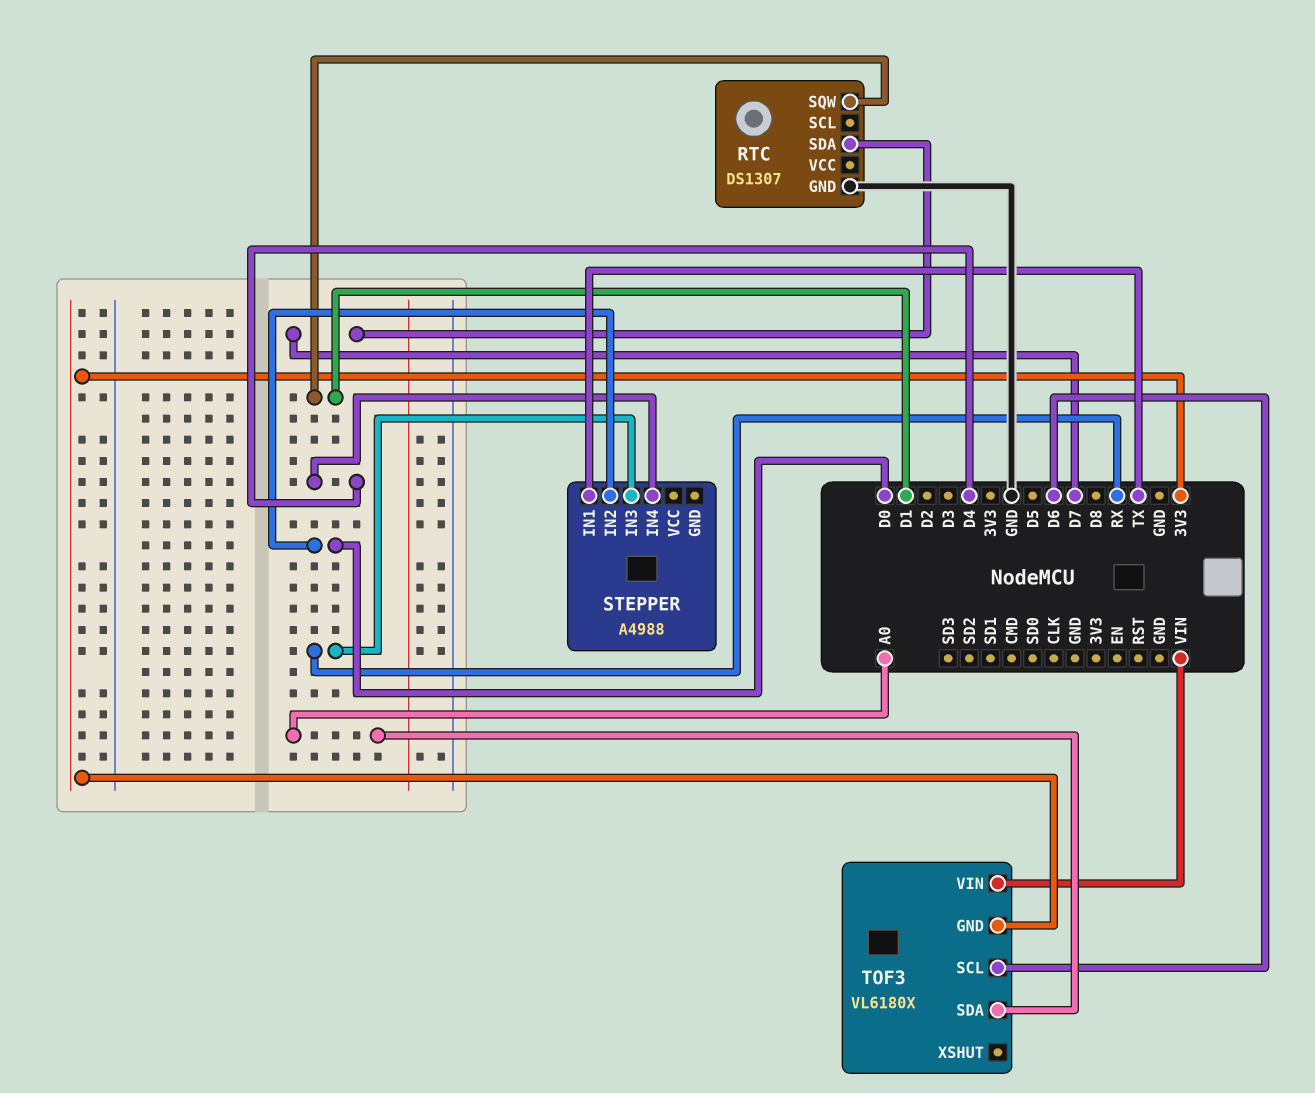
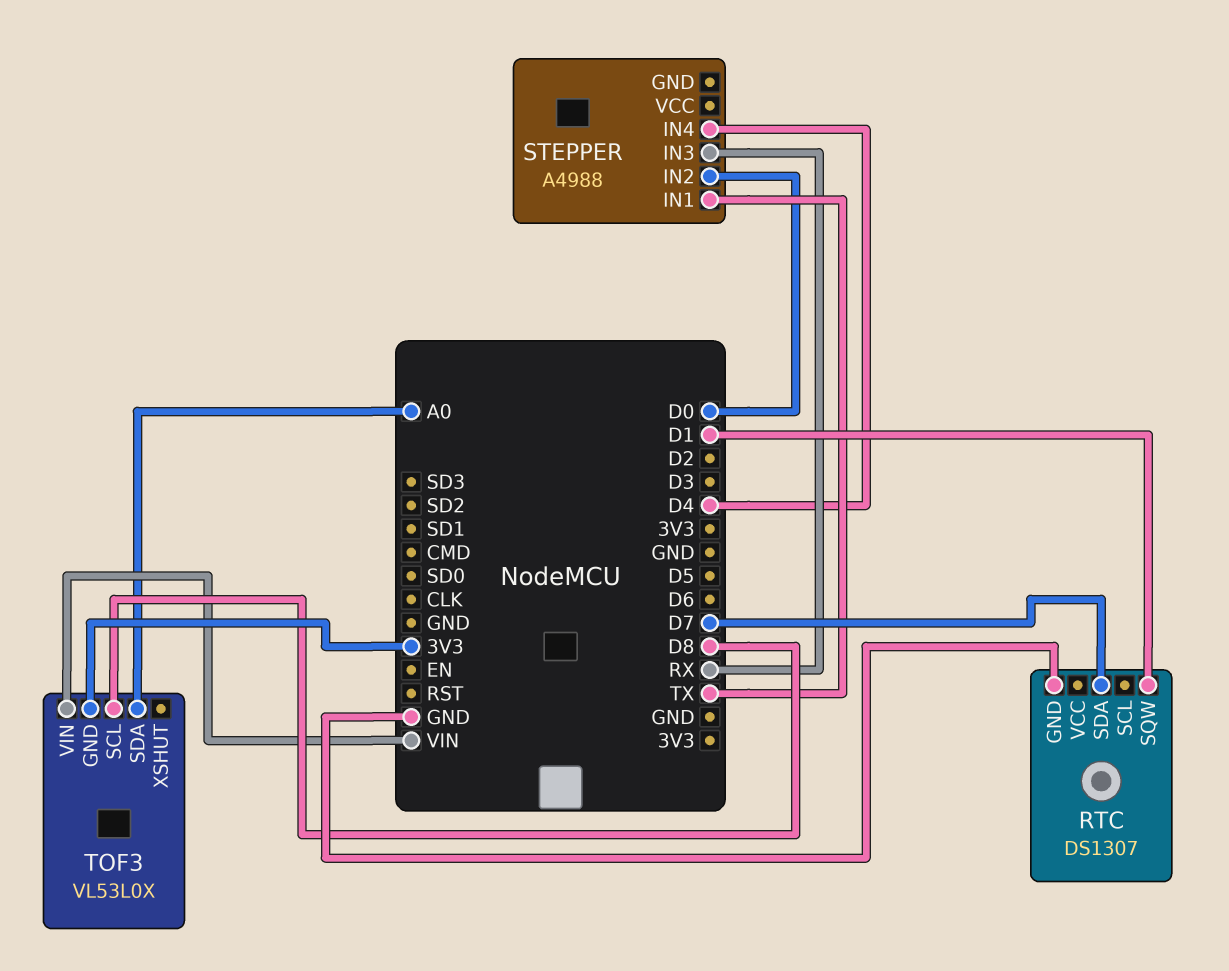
TOF3: VL6180X -> VL53L0X
TOF3 pin SCL: D6 -> D8

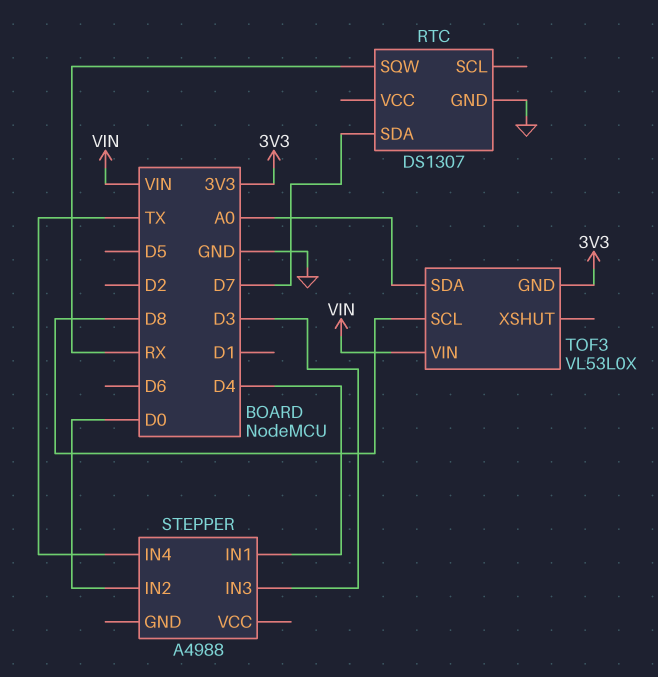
RTC pin SQW: D1 -> RX
STEPPER pin IN1: TX -> D4
STEPPER pin IN3: RX -> D3
STEPPER pin IN4: D4 -> TX

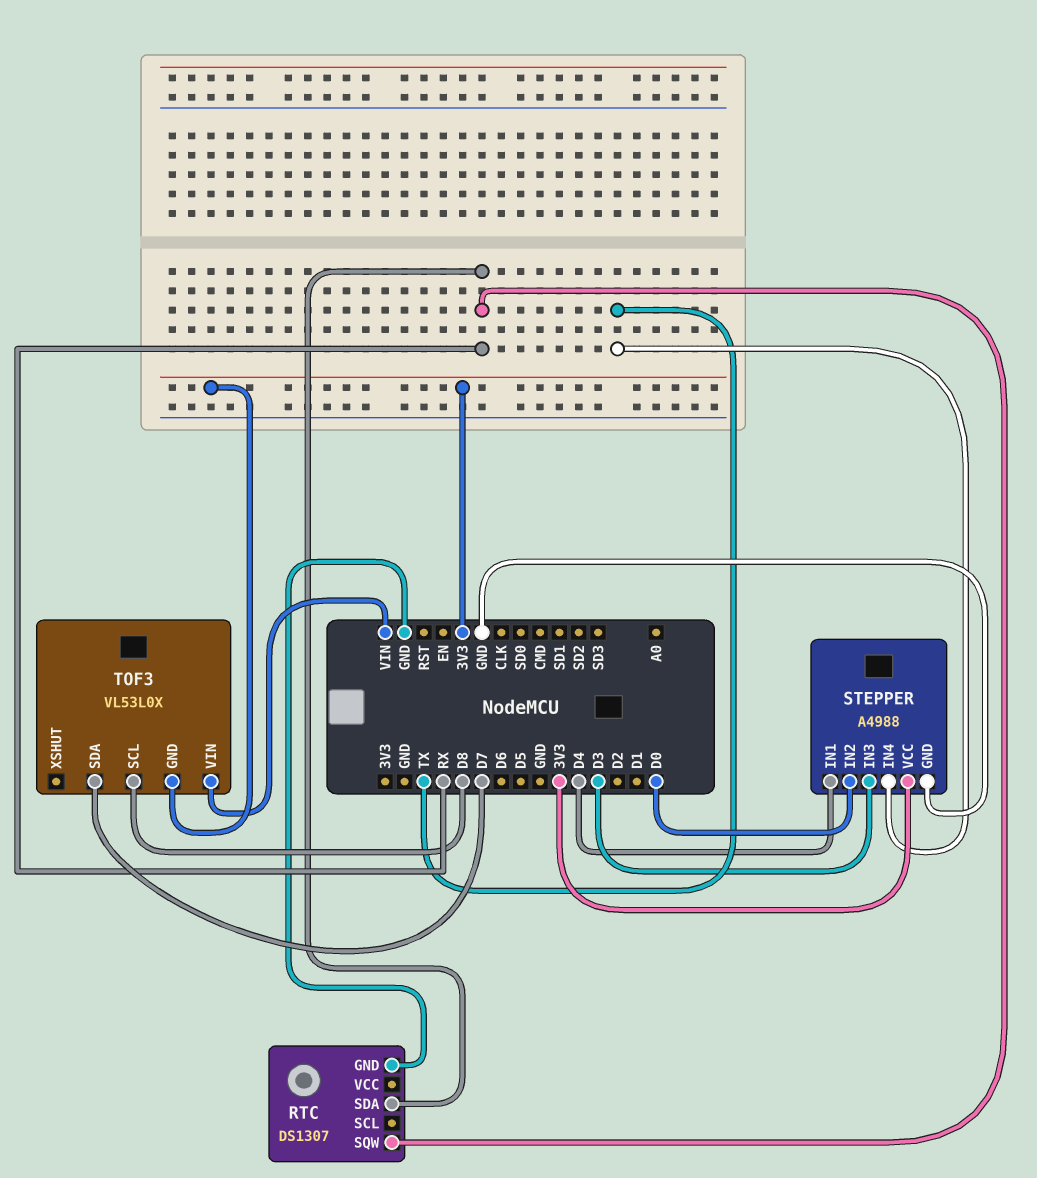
RTC pin SDA: D7 -> RX
STEPPER pin GND: none -> GND
STEPPER pin VCC: none -> 3V3
TOF3 pin SDA: A0 -> D7

